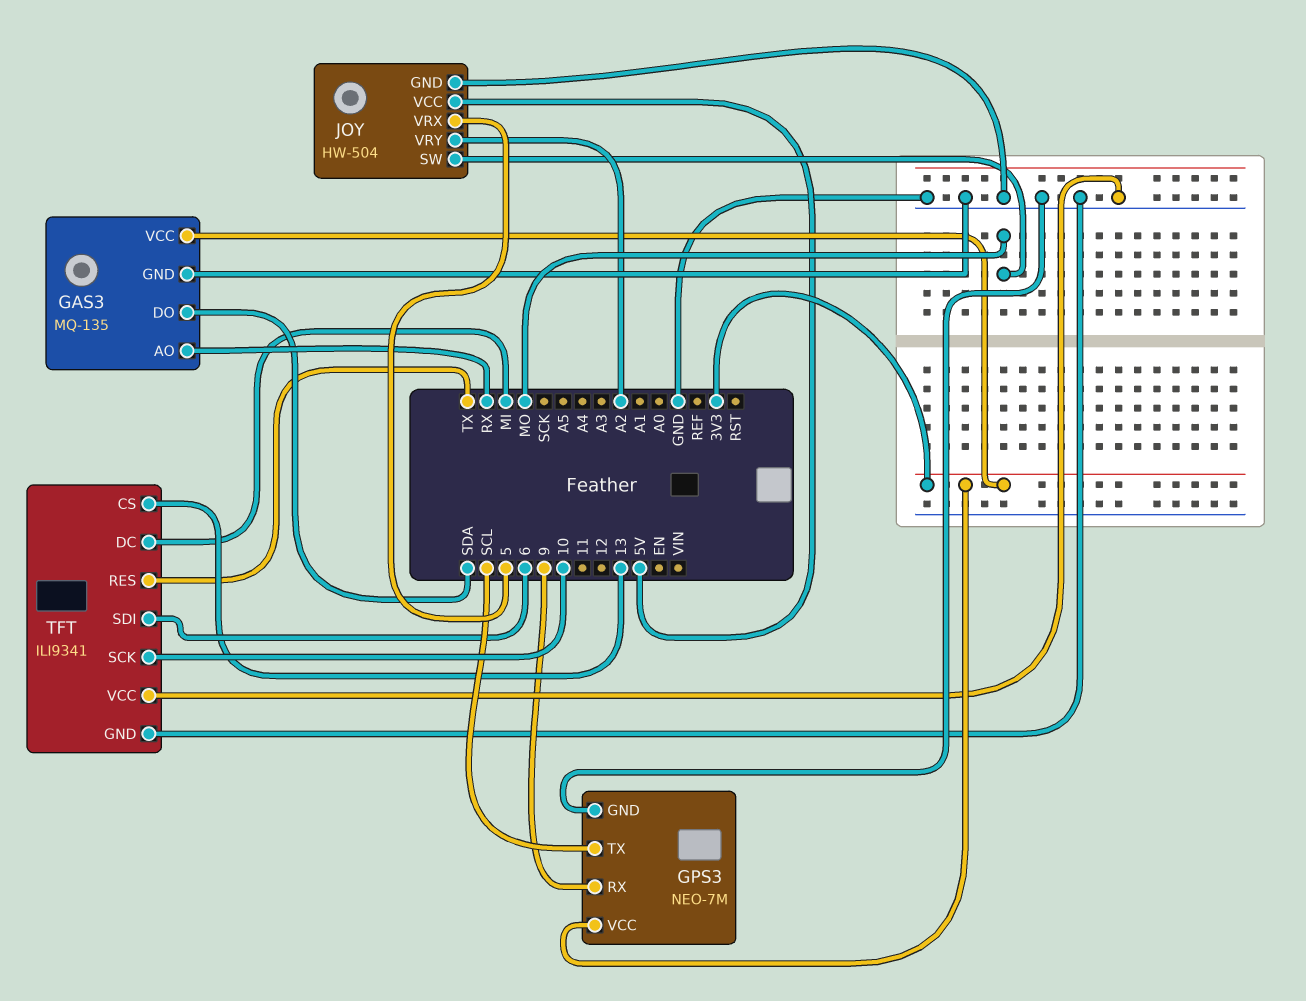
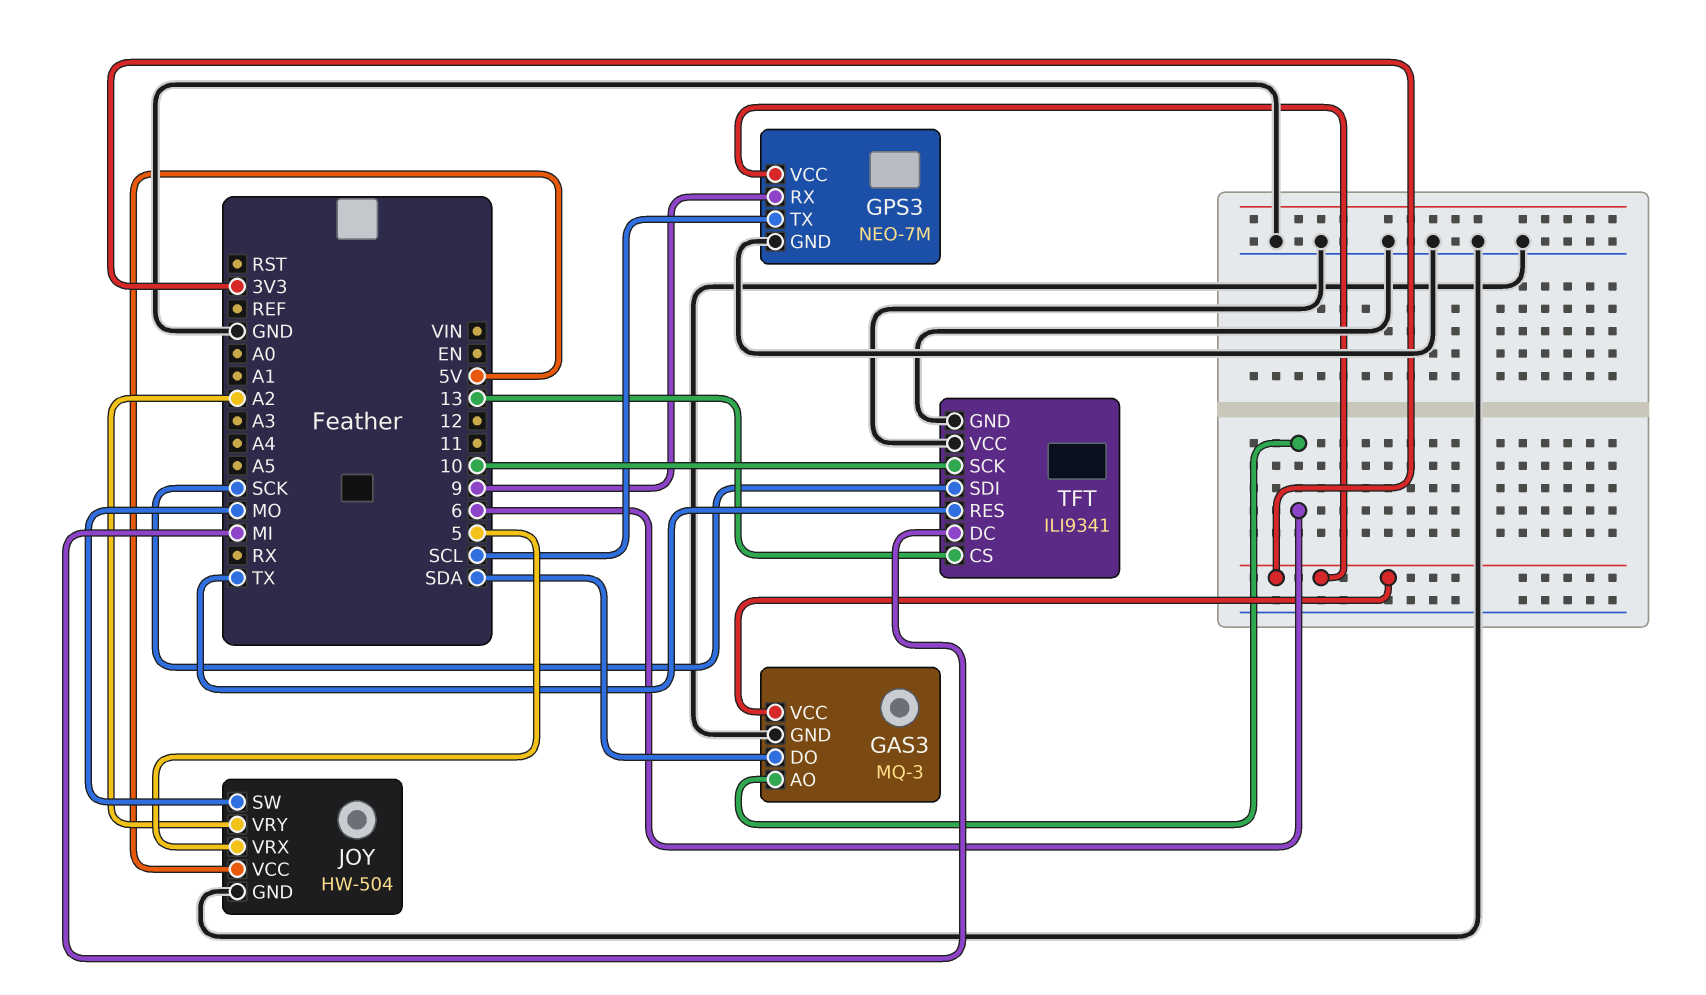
GAS3: MQ-135 -> MQ-3
GAS3 pin AO: RX -> 6
TFT pin SDI: 6 -> SCK

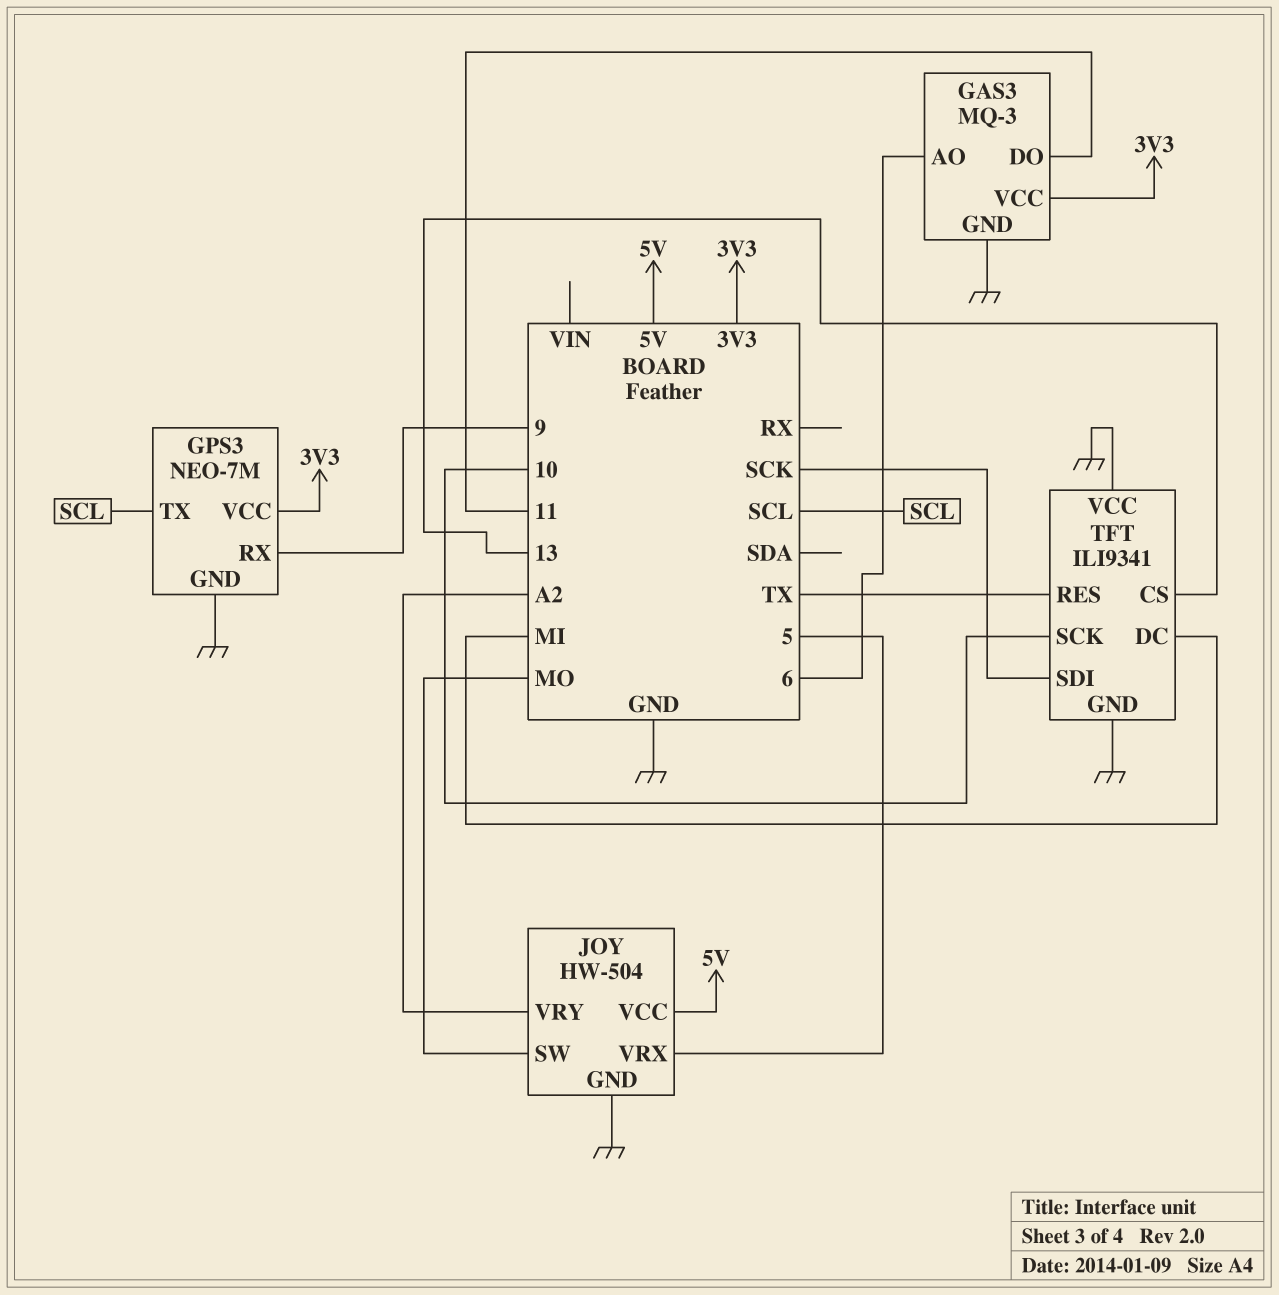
GAS3 pin DO: SDA -> 11

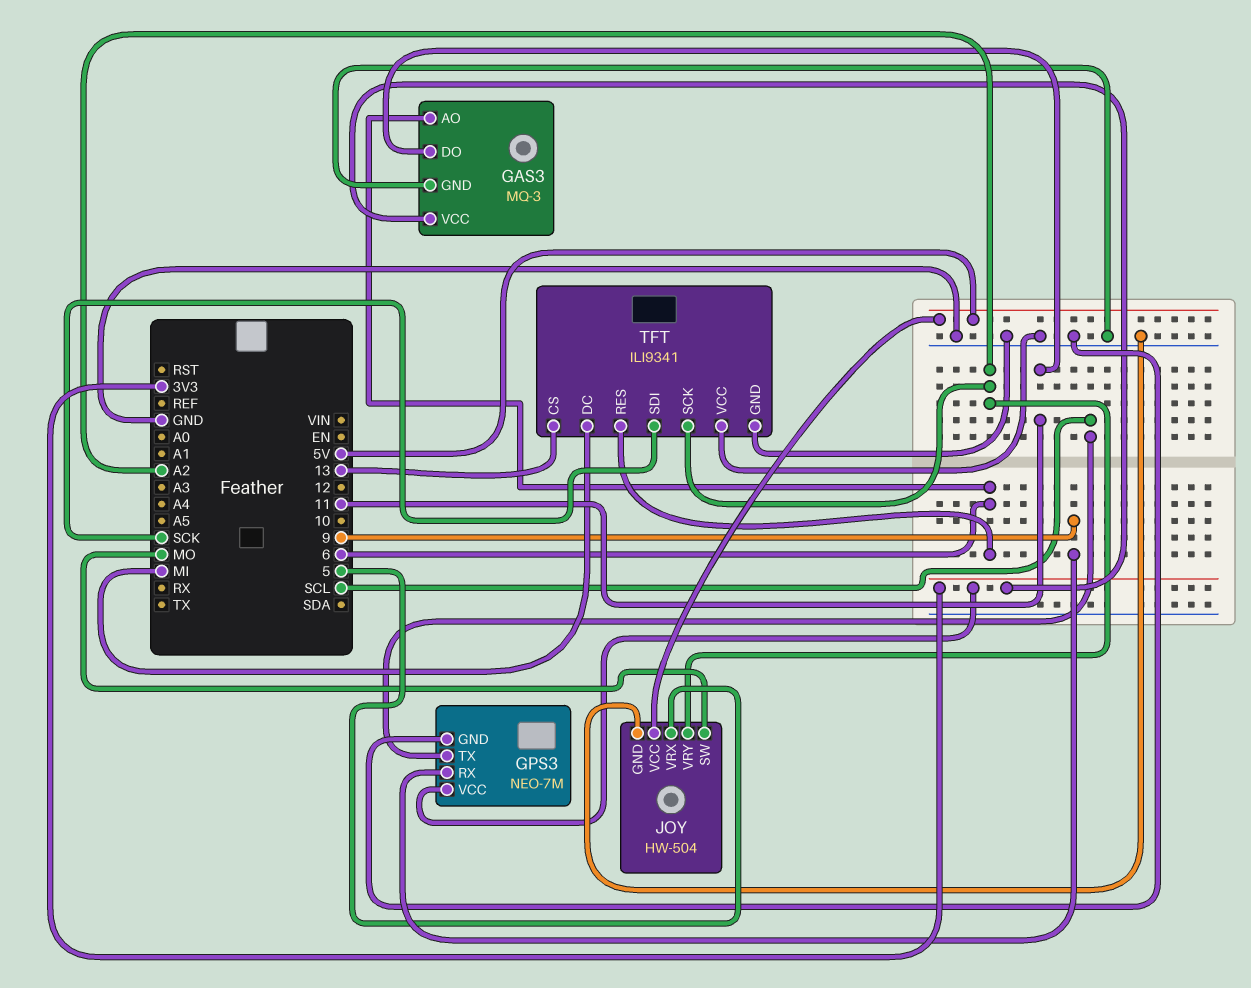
TFT pin RES: TX -> 6
TFT pin SCK: 10 -> A2

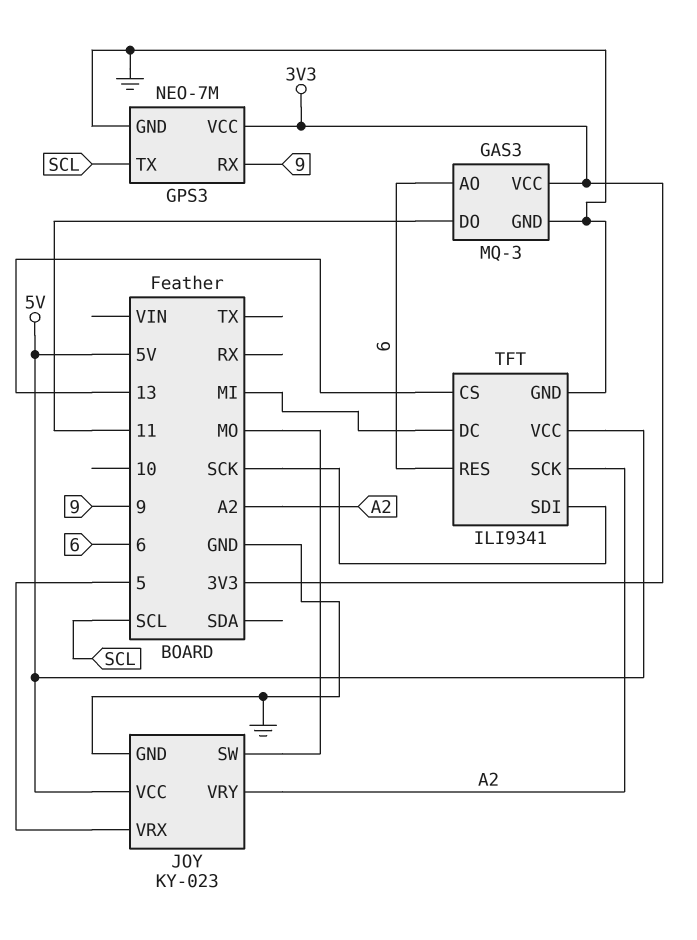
JOY: HW-504 -> KY-023
TFT pin VCC: GND -> 5V

